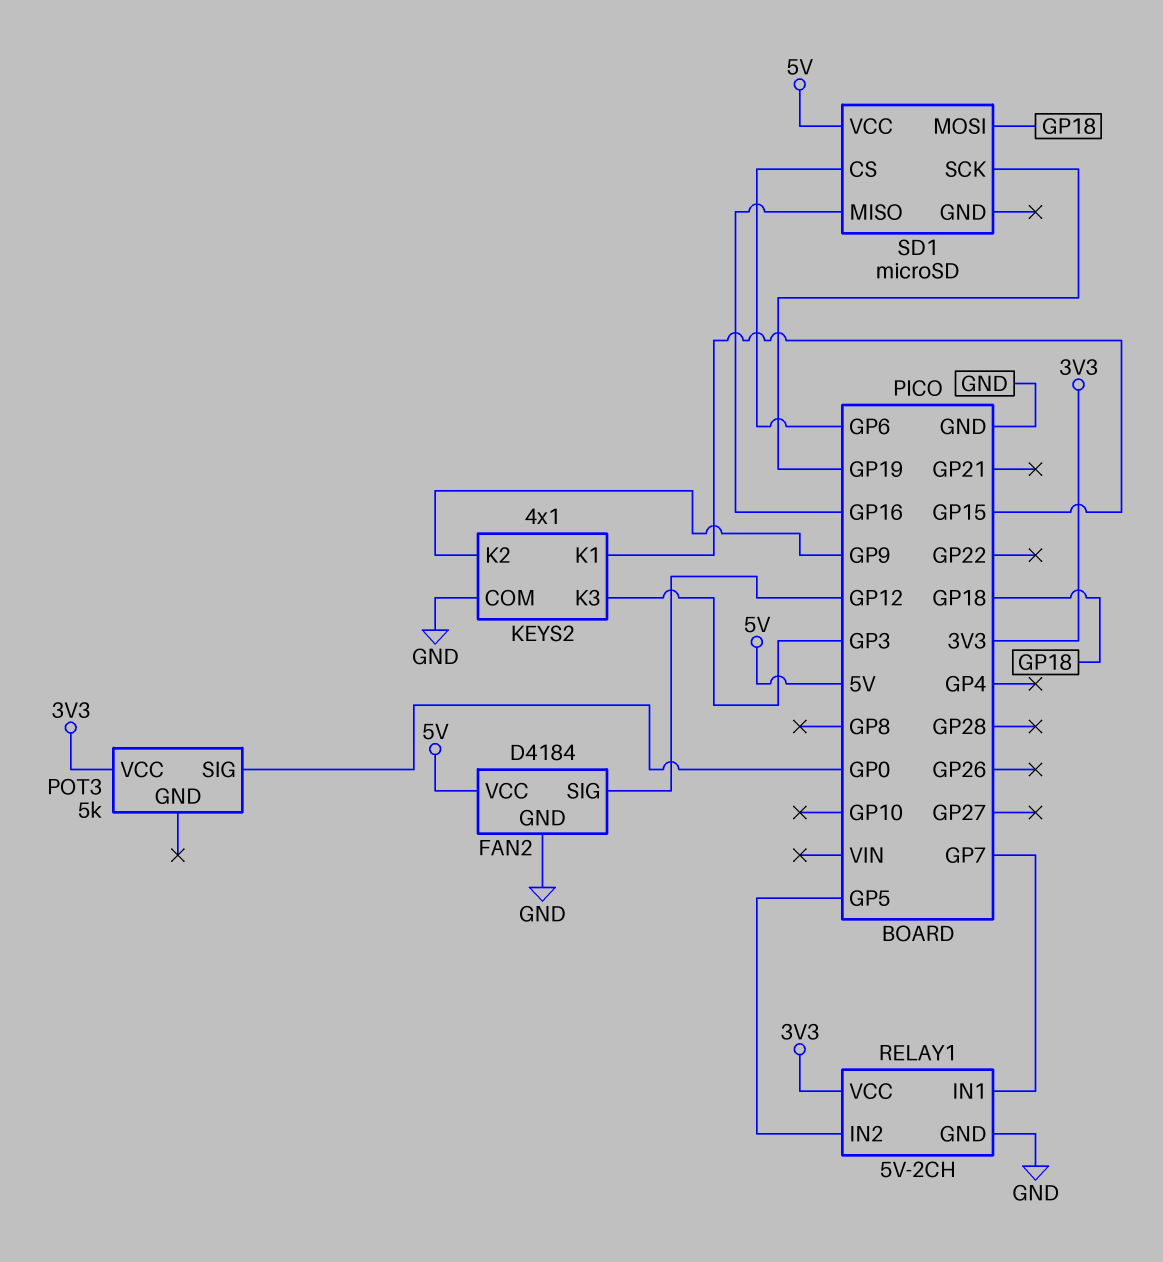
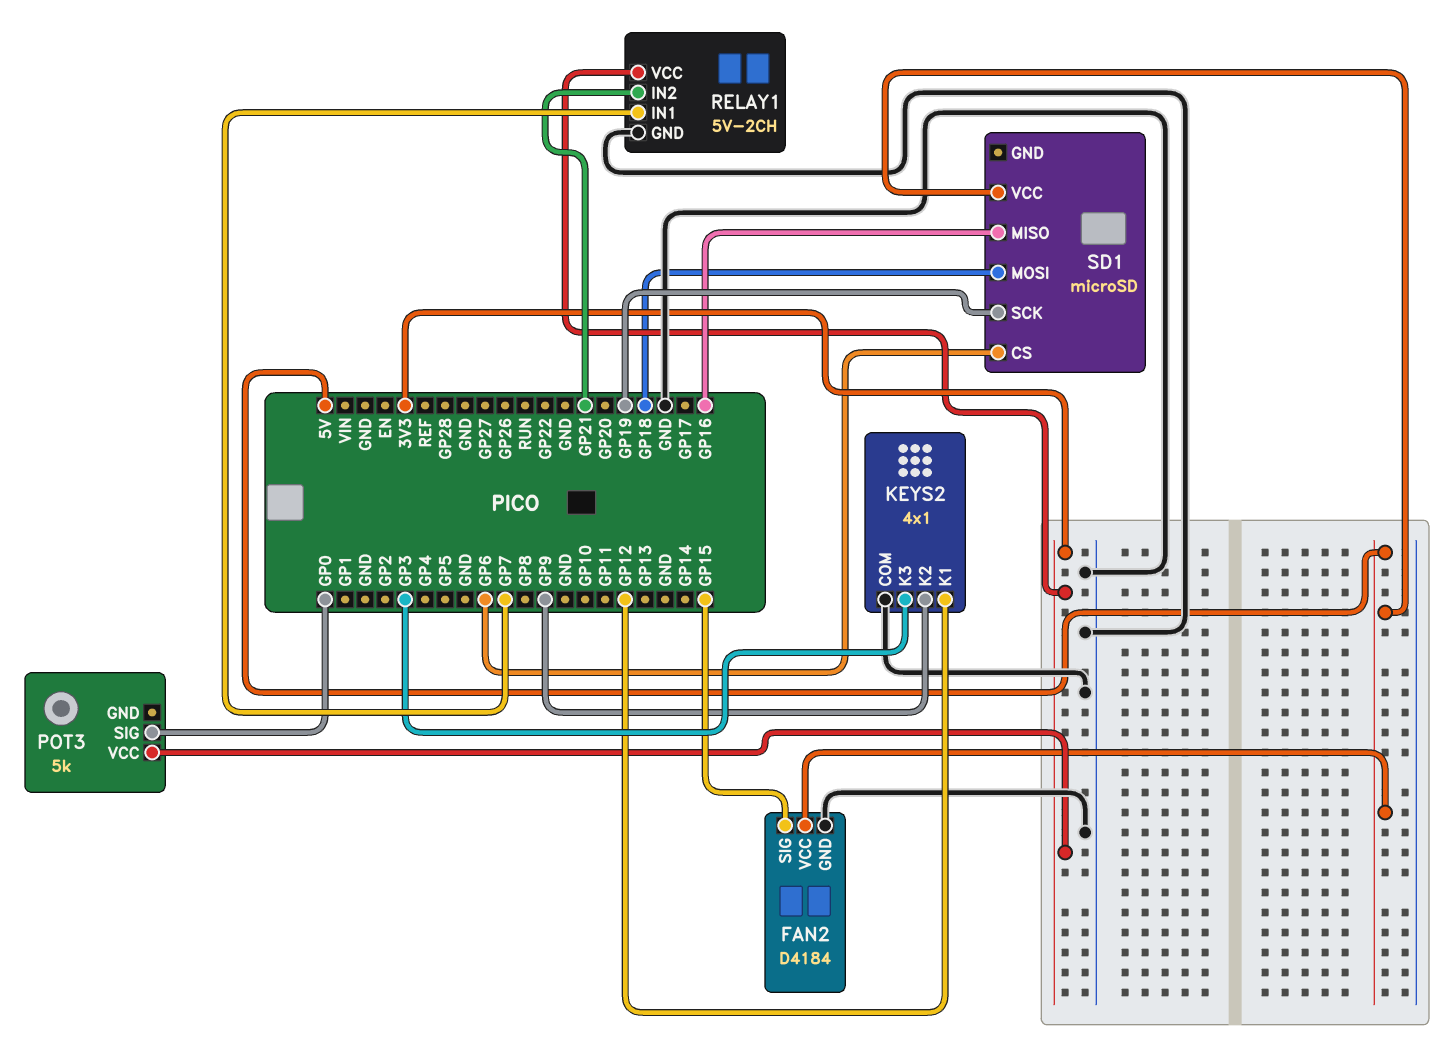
FAN2 pin SIG: GP12 -> GP15
KEYS2 pin K1: GP15 -> GP12
RELAY1 pin IN2: GP5 -> GP21

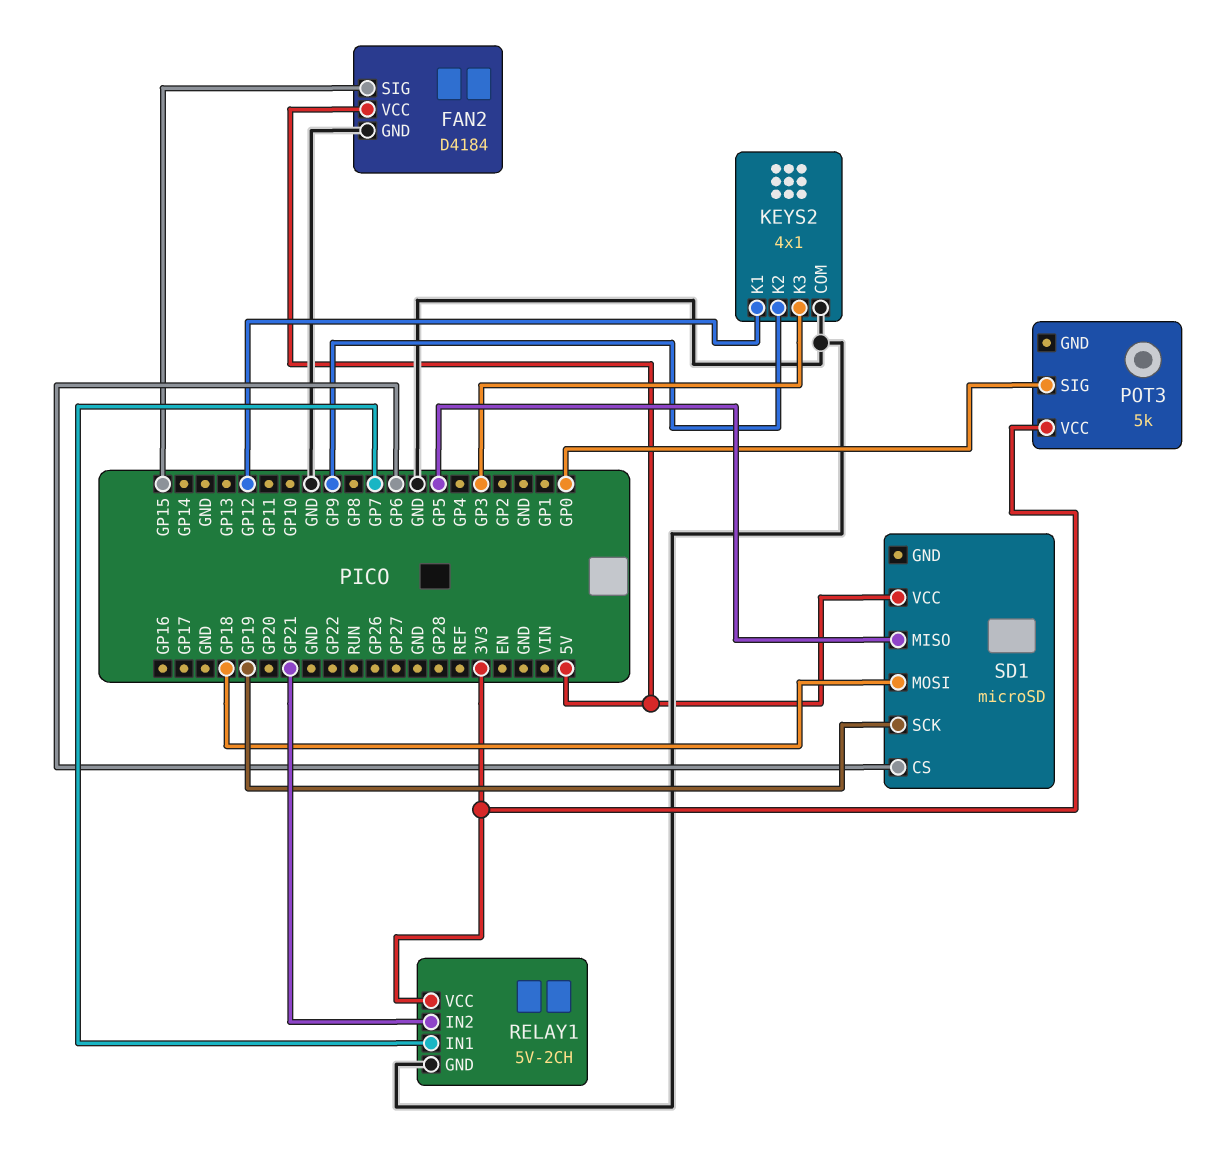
SD1 pin MISO: GP16 -> GP5

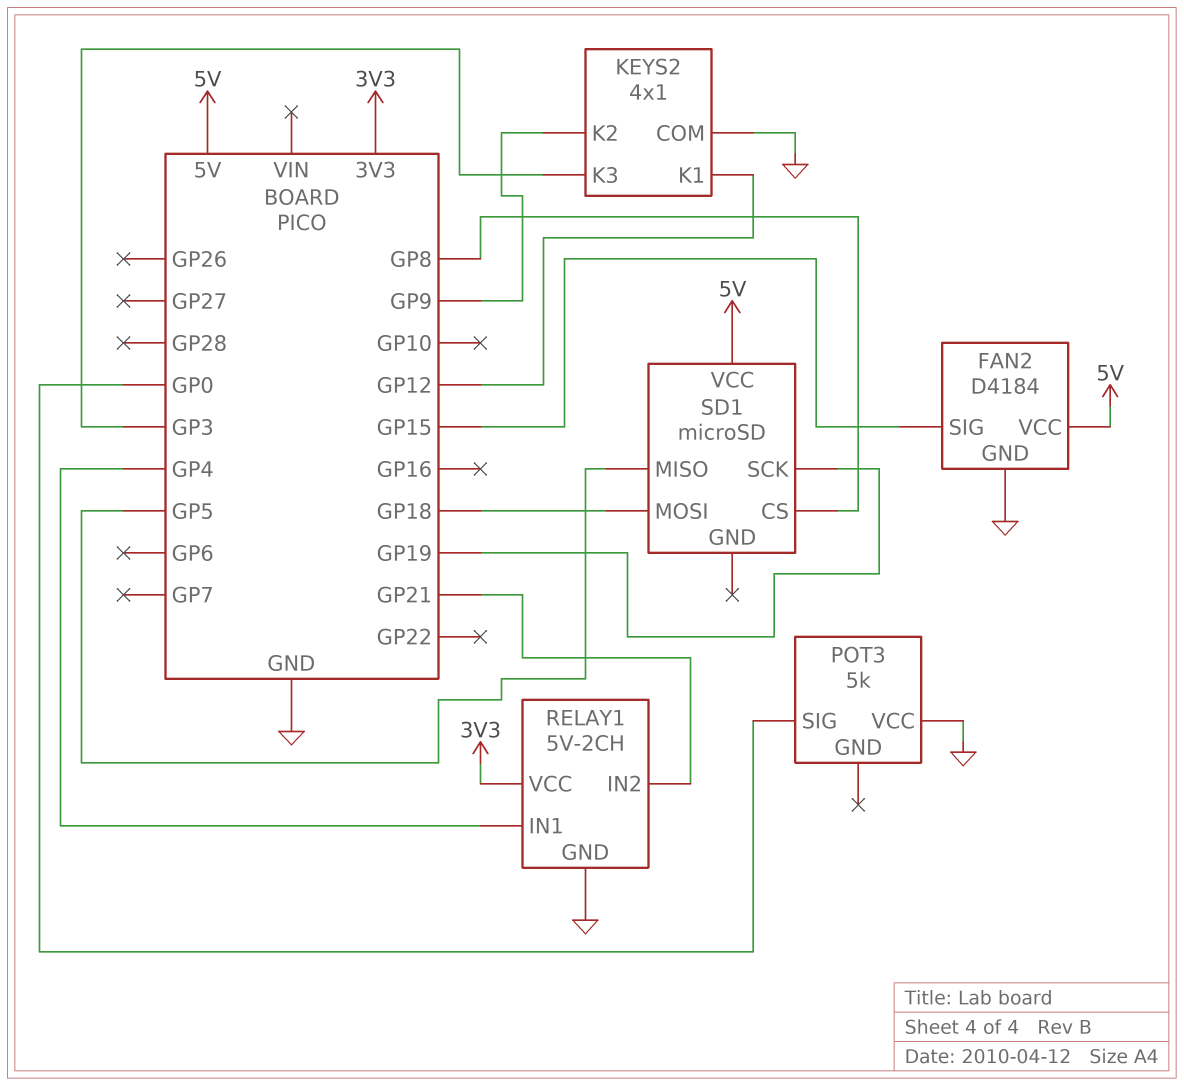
POT3 pin VCC: 3V3 -> GND
RELAY1 pin IN1: GP7 -> GP4
SD1 pin CS: GP6 -> GP8

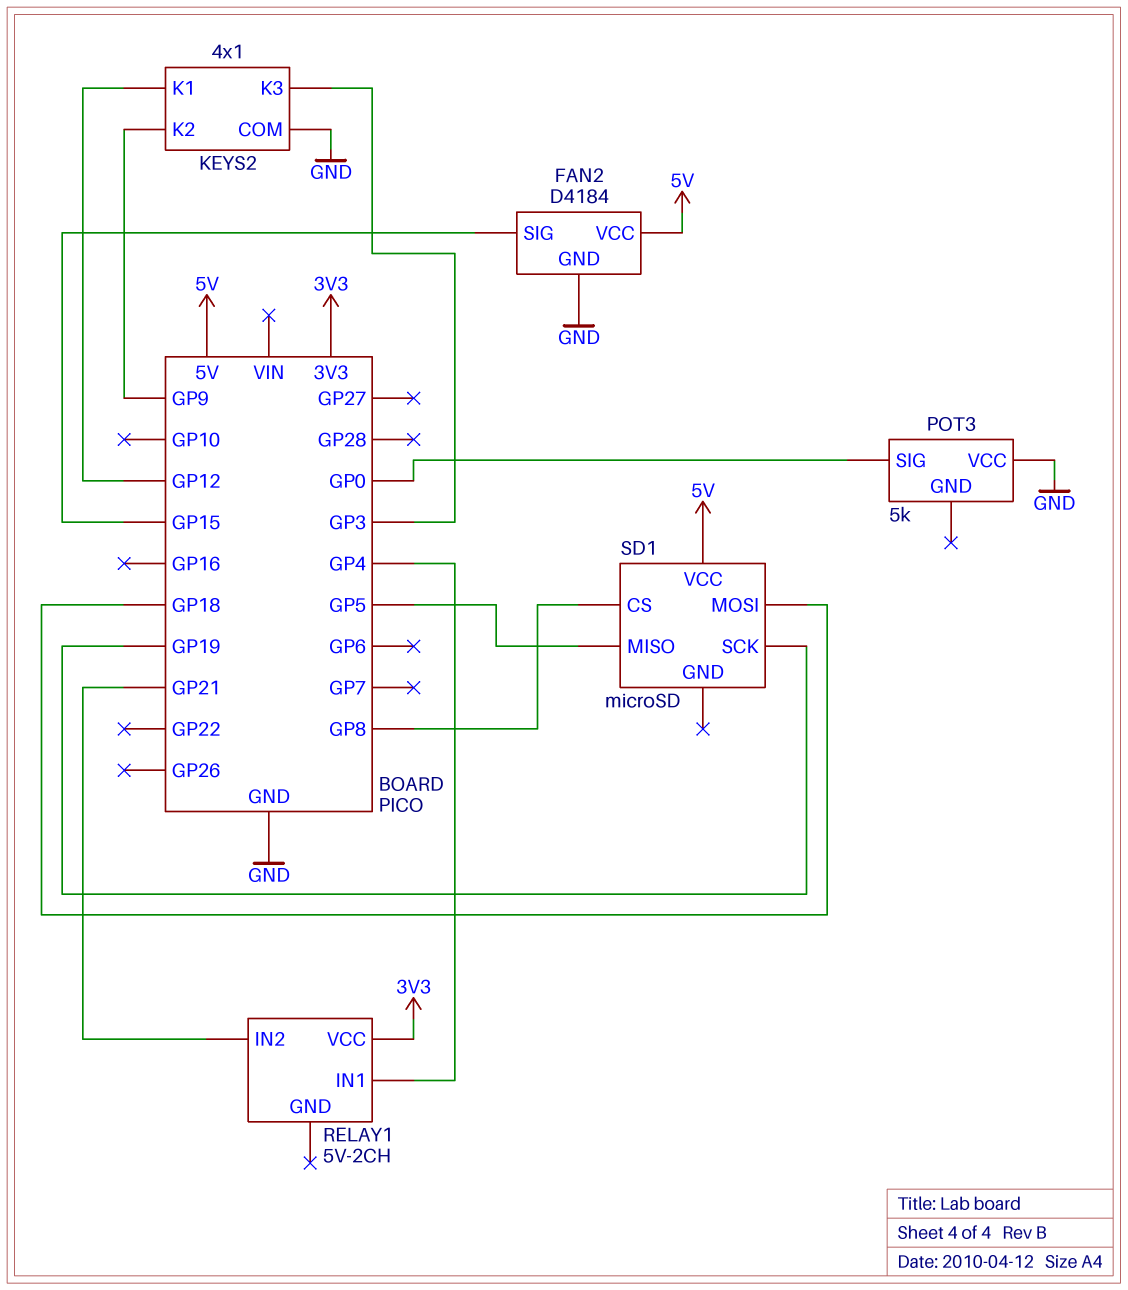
RELAY1 pin GND: GND -> none

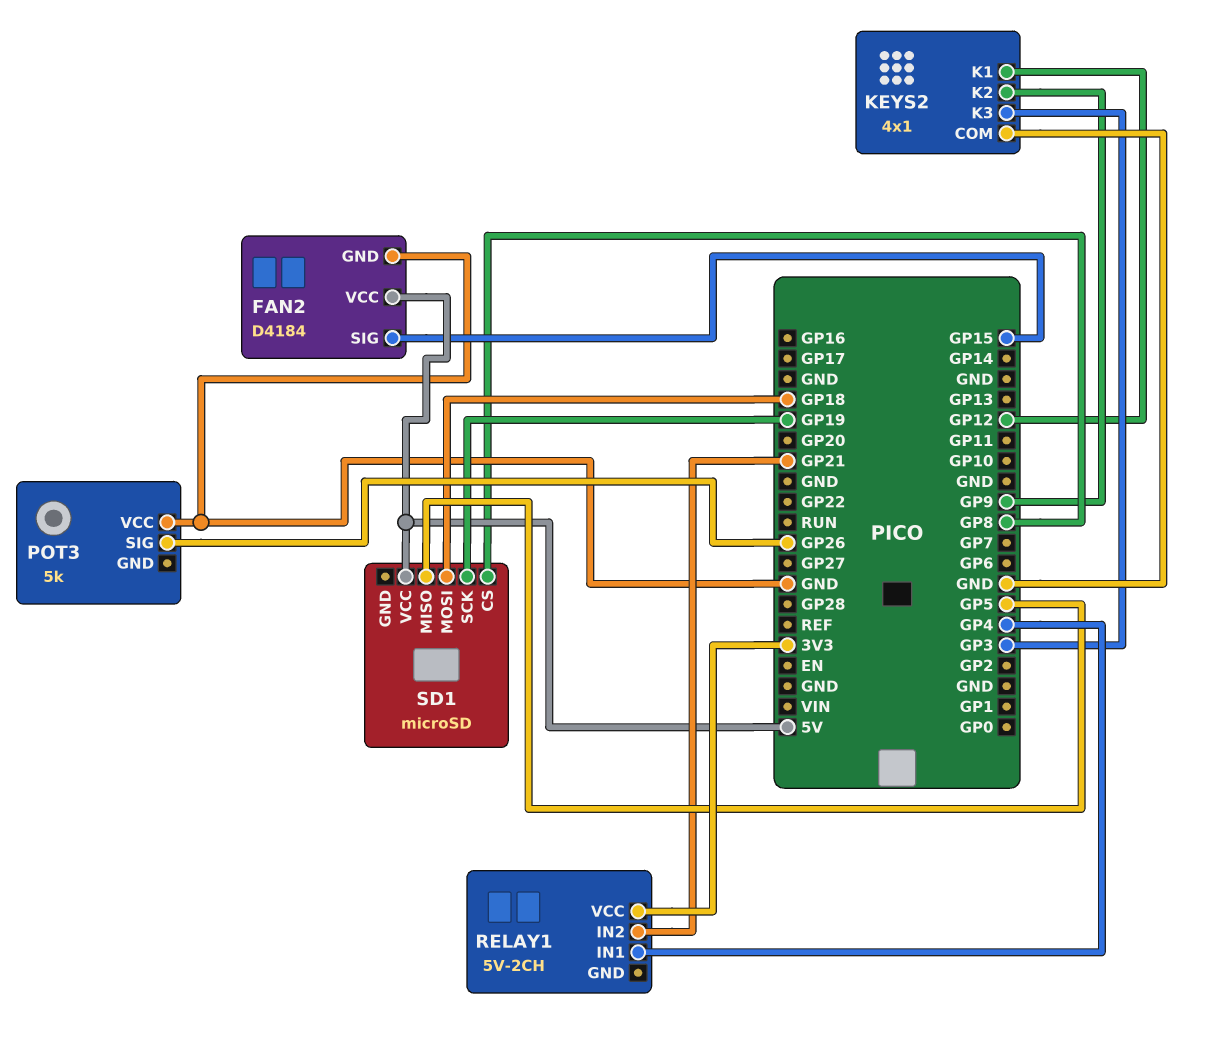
POT3 pin SIG: GP0 -> GP26

